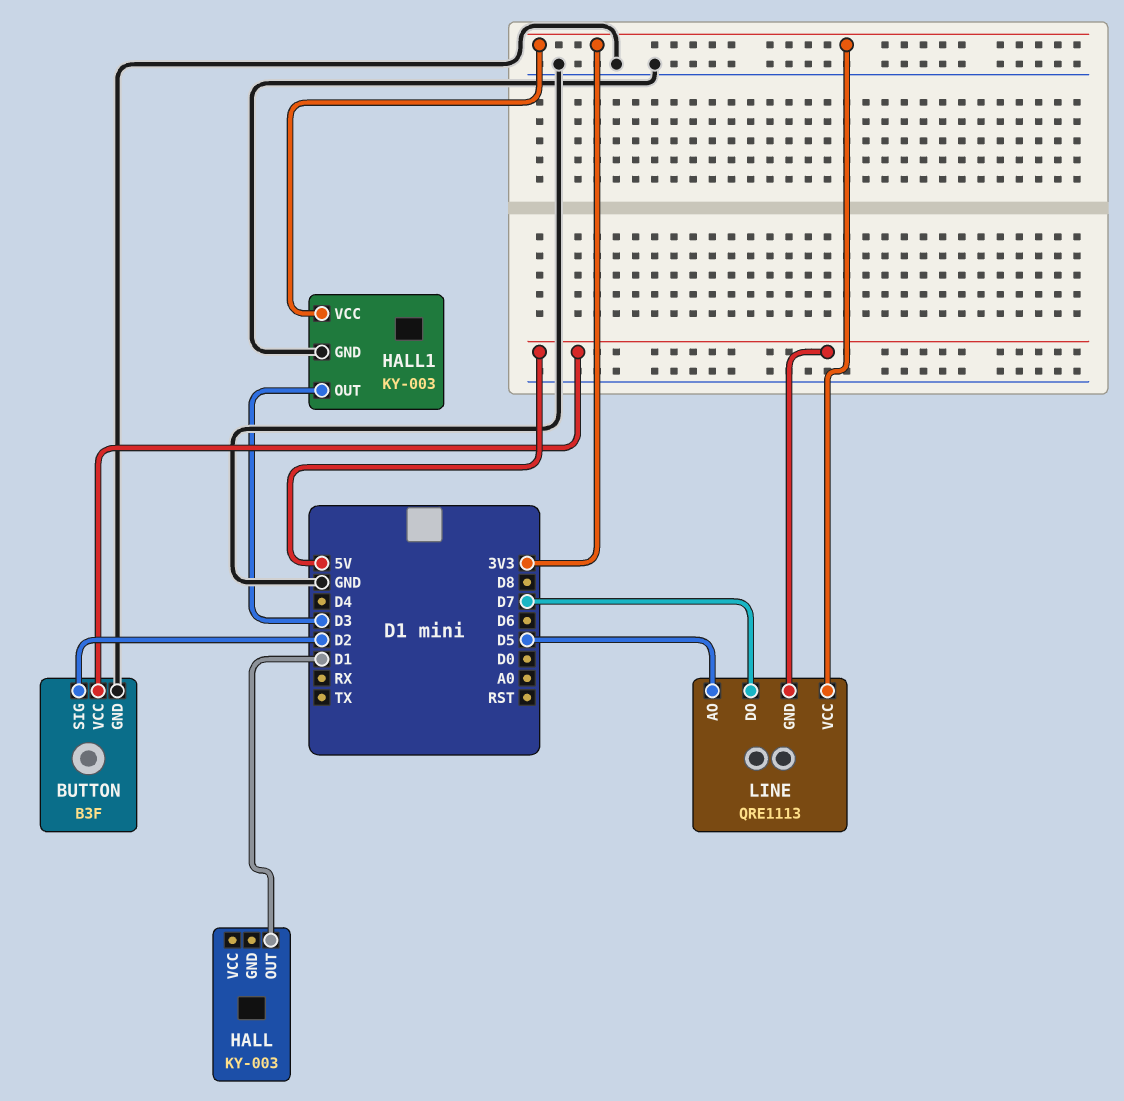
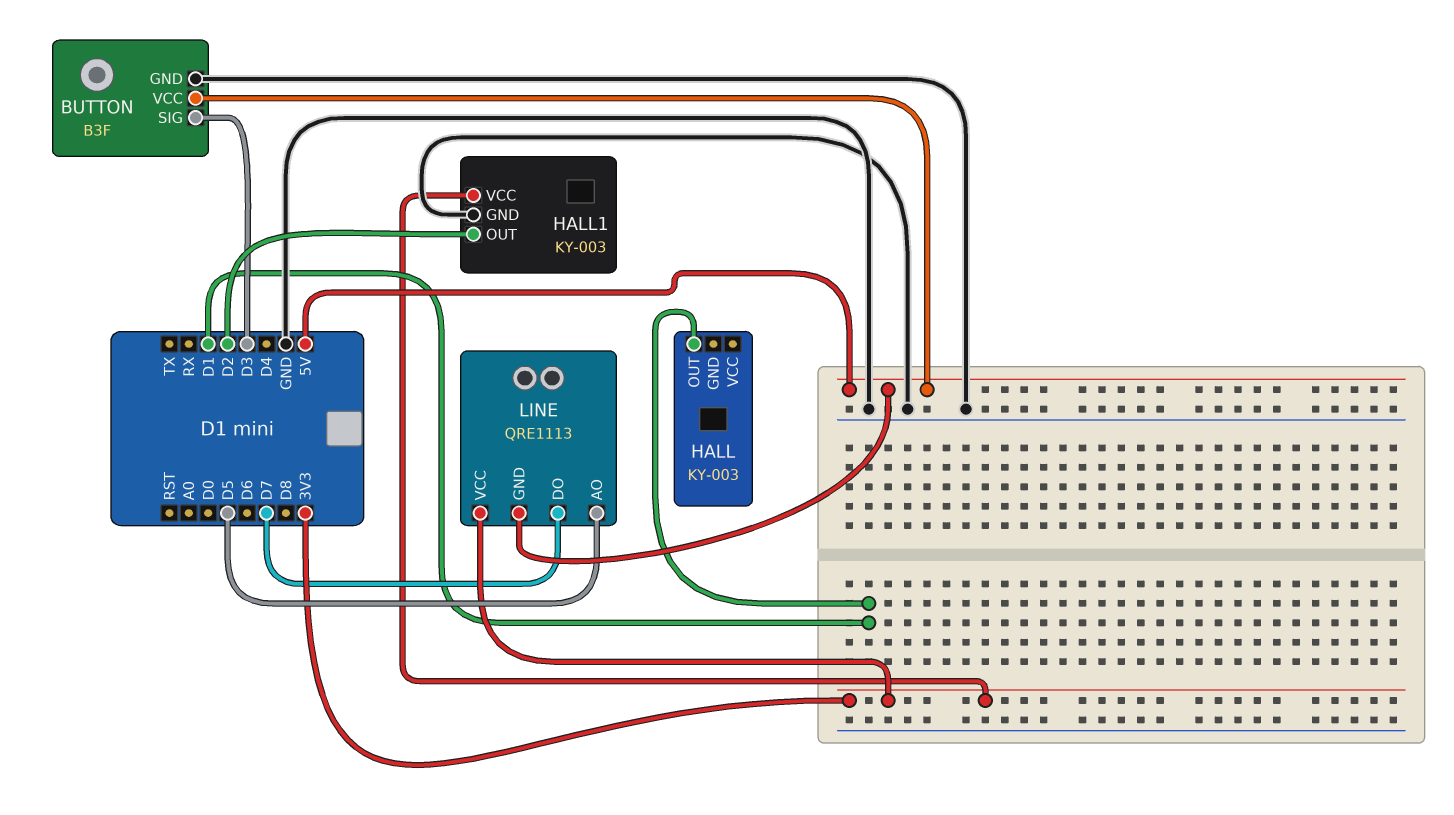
BUTTON pin SIG: D2 -> D3
HALL1 pin OUT: D3 -> D2

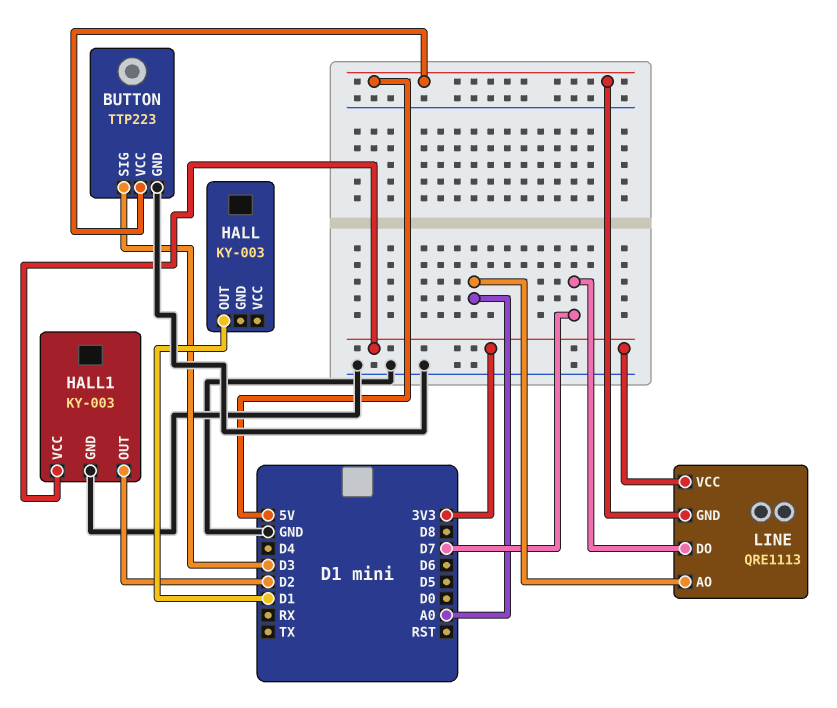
BUTTON: B3F -> TTP223
LINE pin AO: D5 -> A0

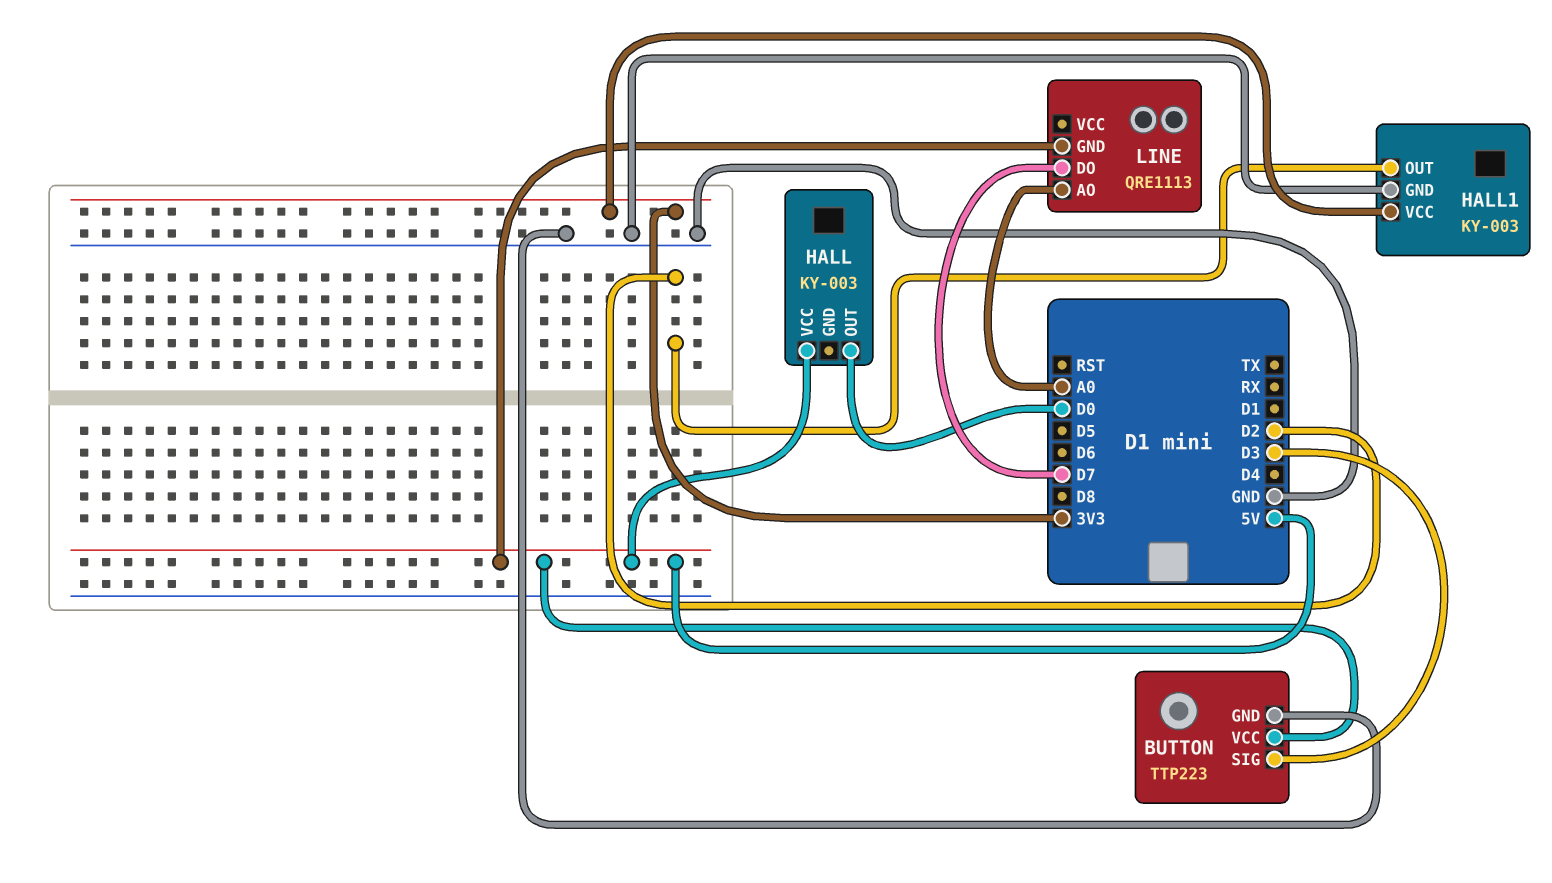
HALL pin OUT: D1 -> D0
HALL pin VCC: none -> 5V
LINE pin VCC: 3V3 -> none

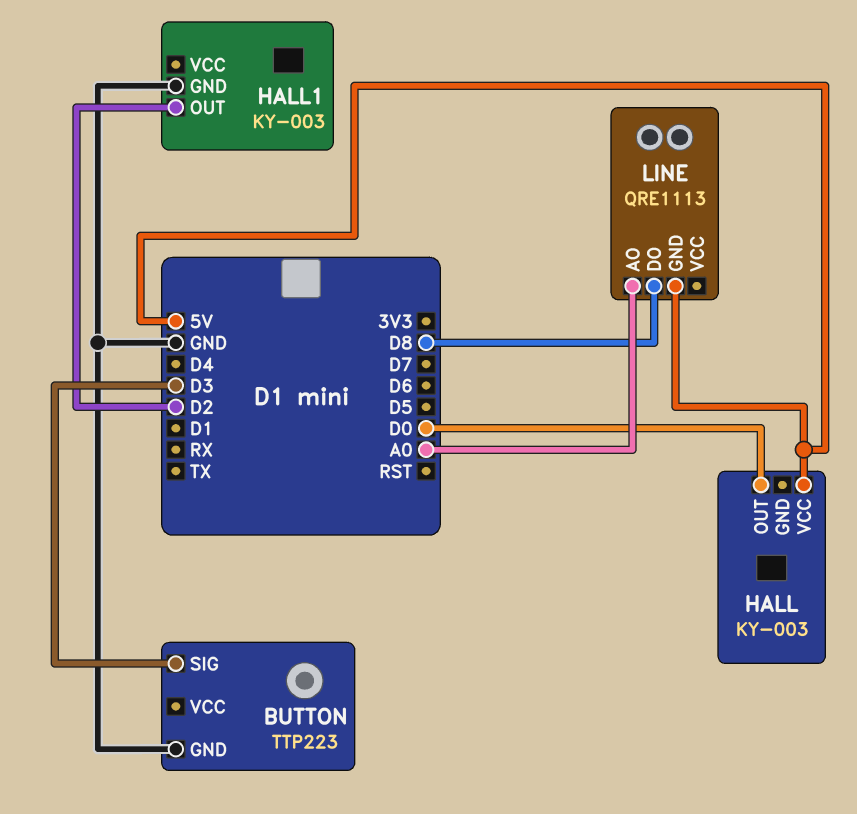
BUTTON pin VCC: 5V -> none
HALL1 pin VCC: 3V3 -> none
LINE pin DO: D7 -> D8

